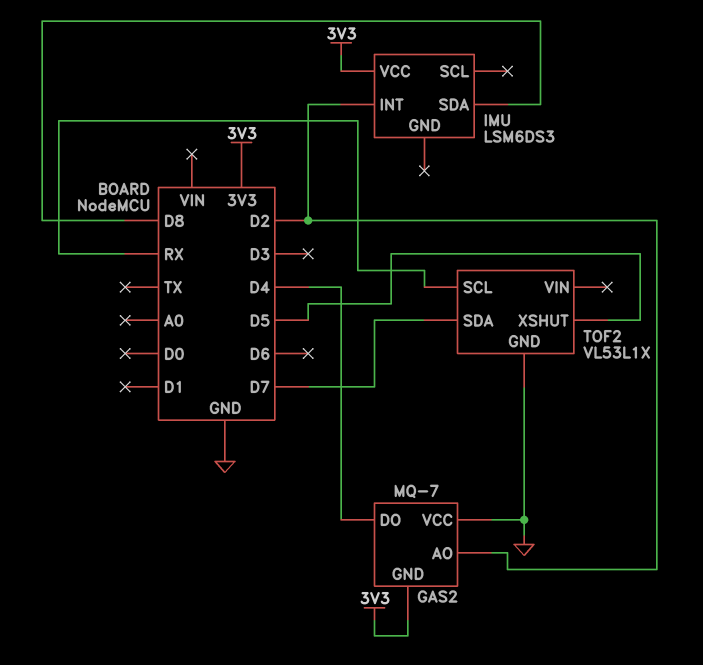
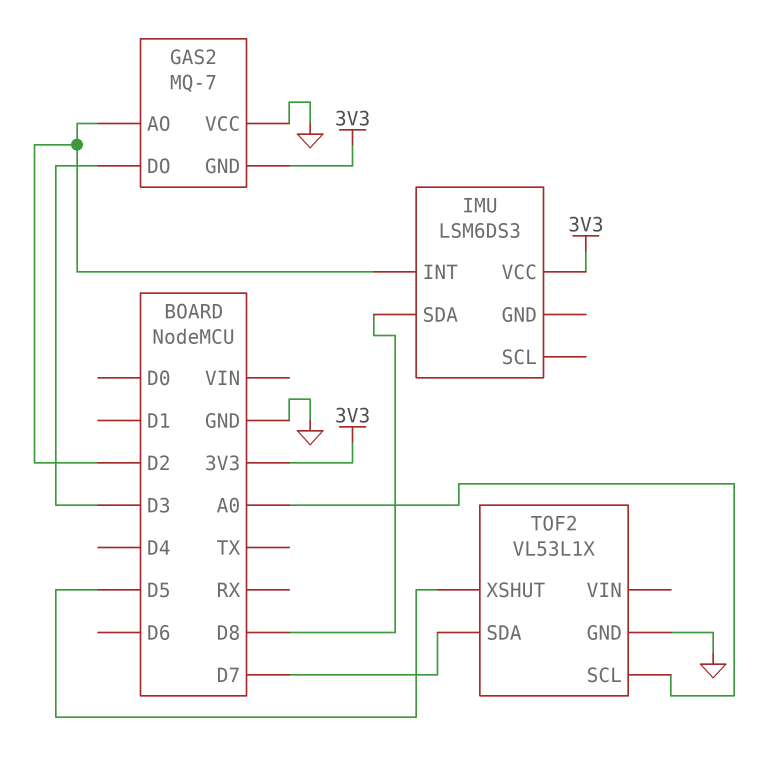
GAS2 pin DO: D4 -> D3
TOF2 pin SCL: RX -> A0

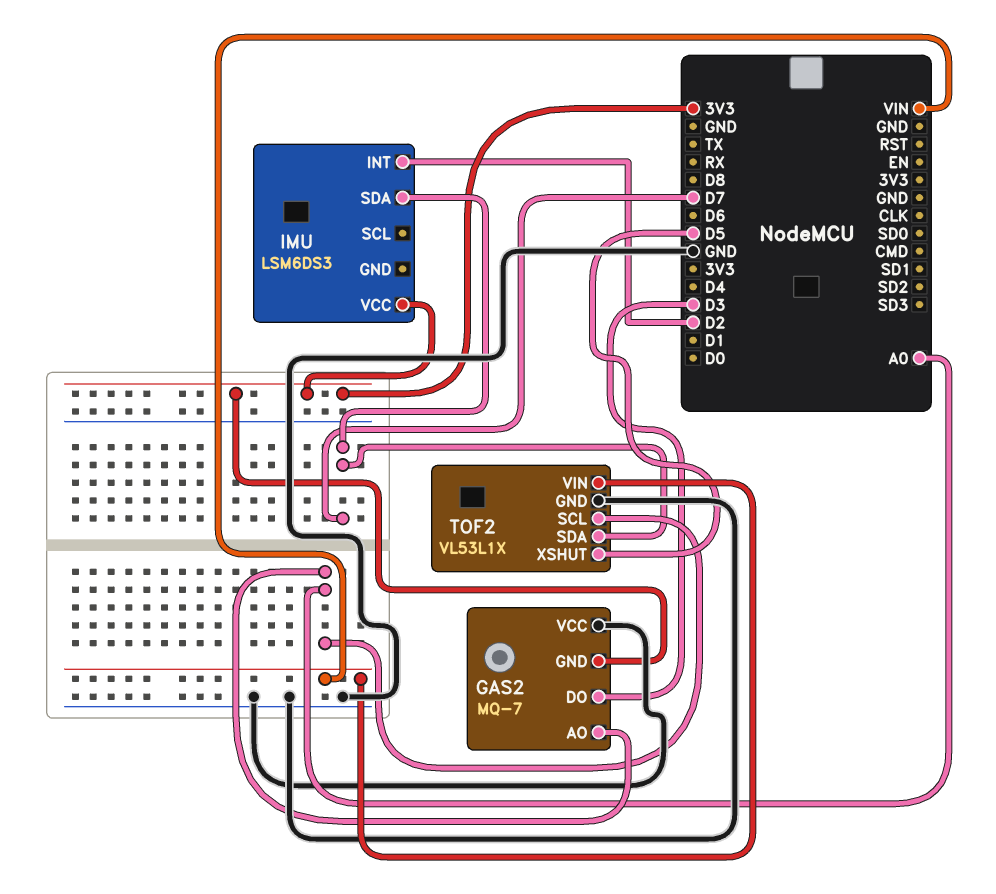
GAS2 pin AO: D2 -> A0
IMU pin SDA: D8 -> D7
TOF2 pin VIN: none -> VIN

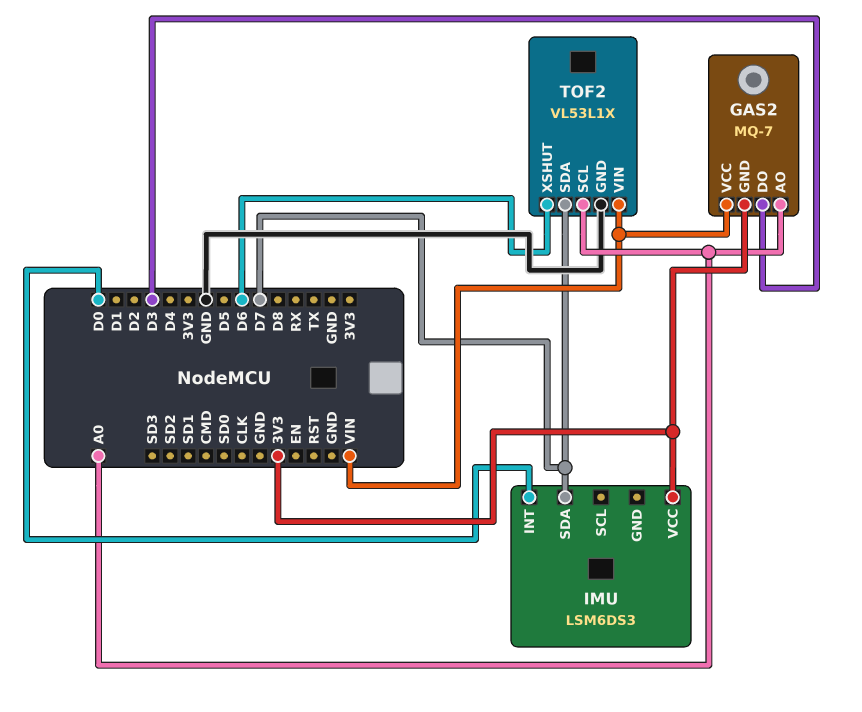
GAS2 pin VCC: GND -> VIN
IMU pin INT: D2 -> D0
TOF2 pin XSHUT: D5 -> D6

